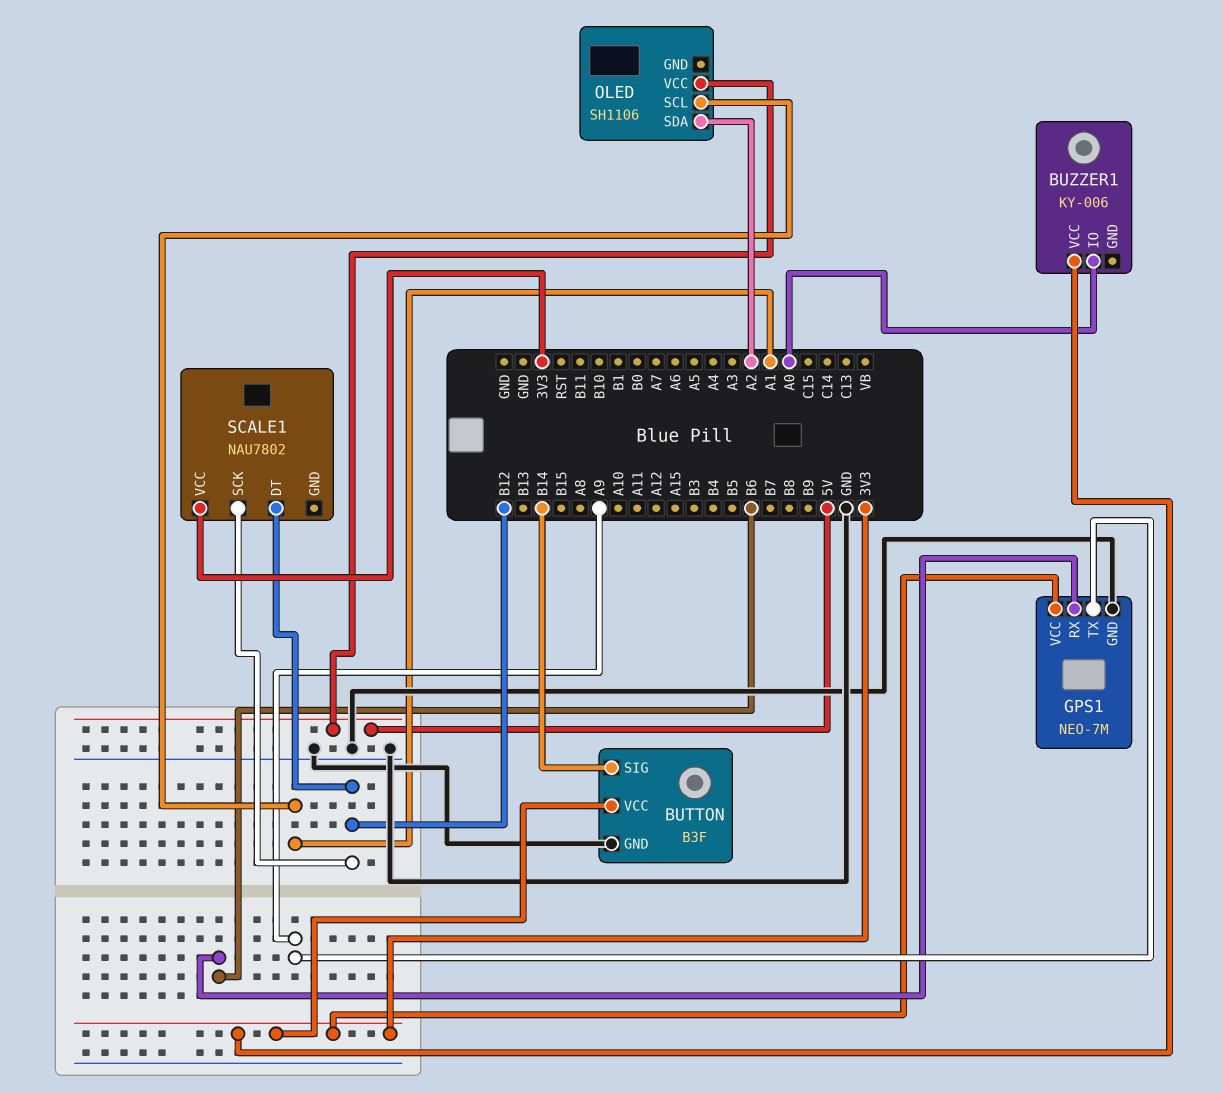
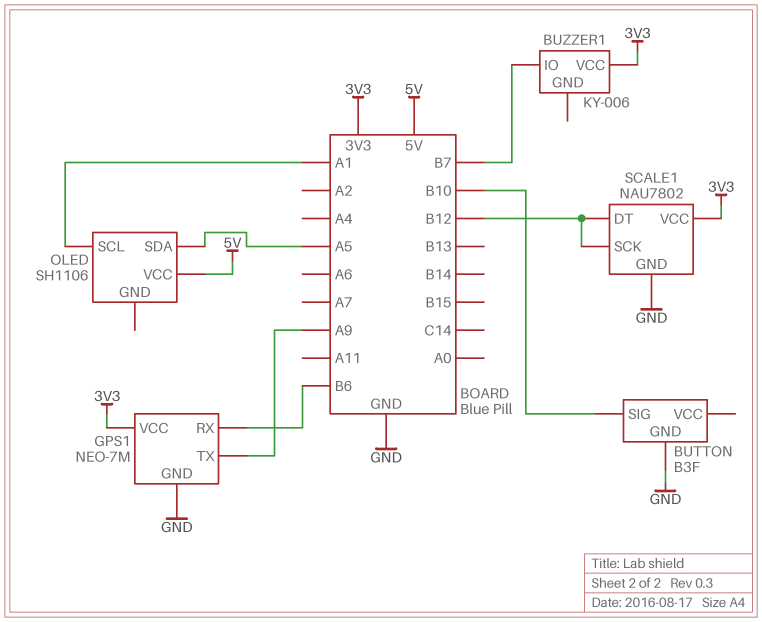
BUTTON pin SIG: B14 -> B10
BUTTON pin VCC: 3V3 -> none
BUZZER1 pin IO: A0 -> B7
OLED pin SDA: A2 -> A5
SCALE1 pin GND: none -> GND

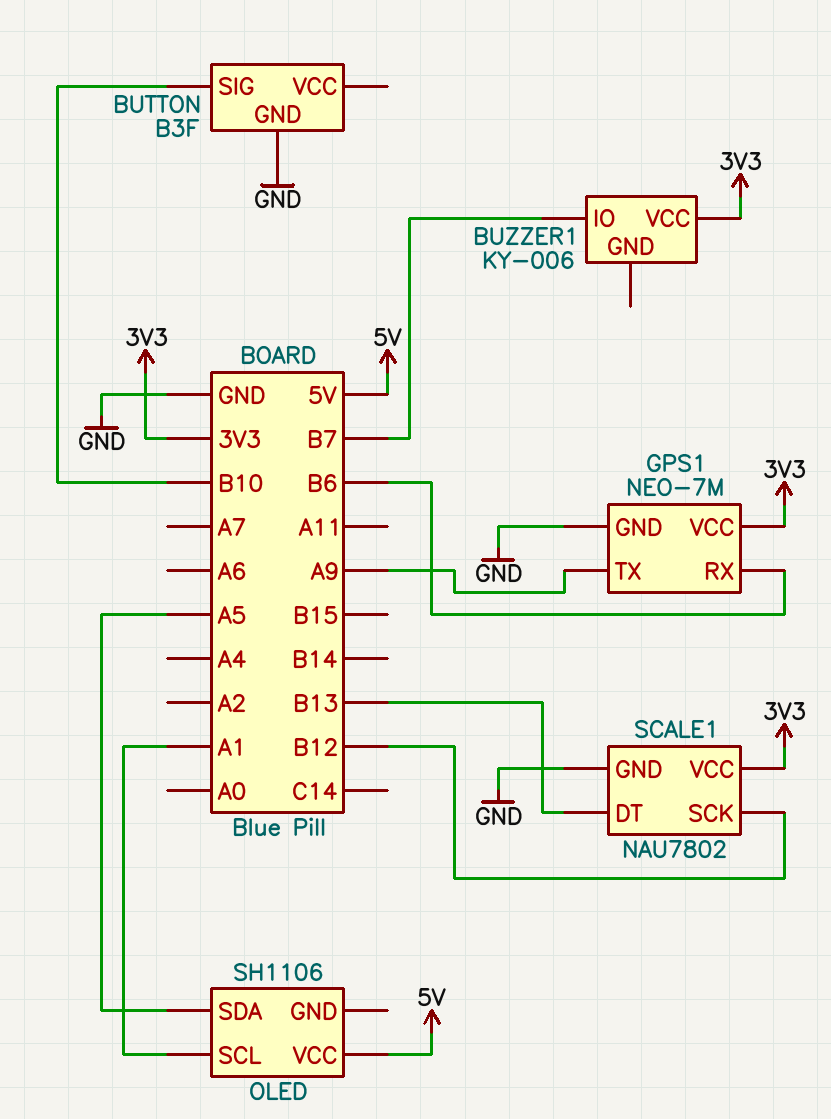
SCALE1 pin DT: B12 -> B13

